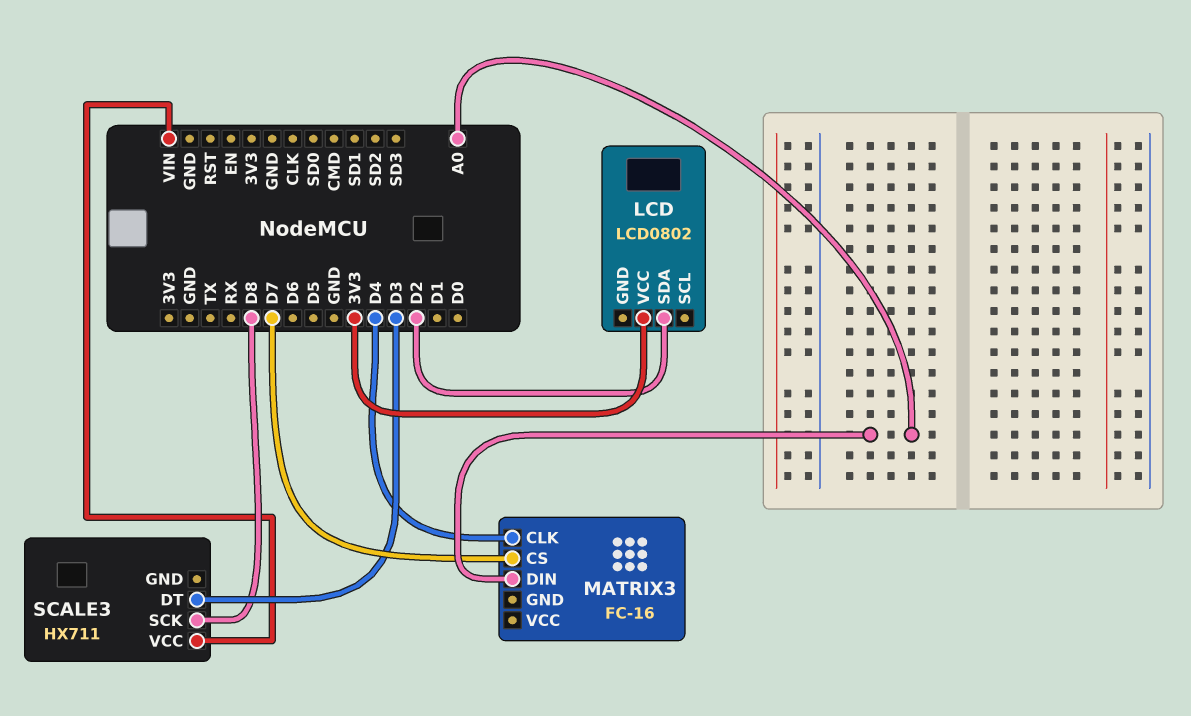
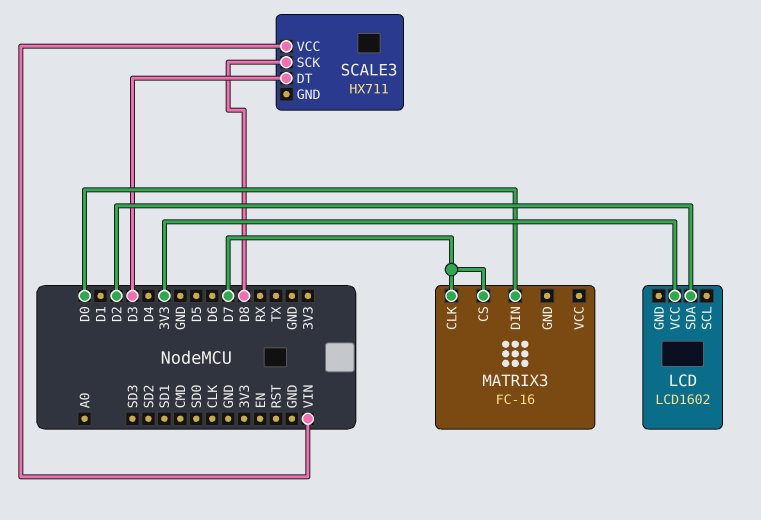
LCD: LCD0802 -> LCD1602
MATRIX3 pin CLK: D4 -> D7
MATRIX3 pin DIN: A0 -> D0

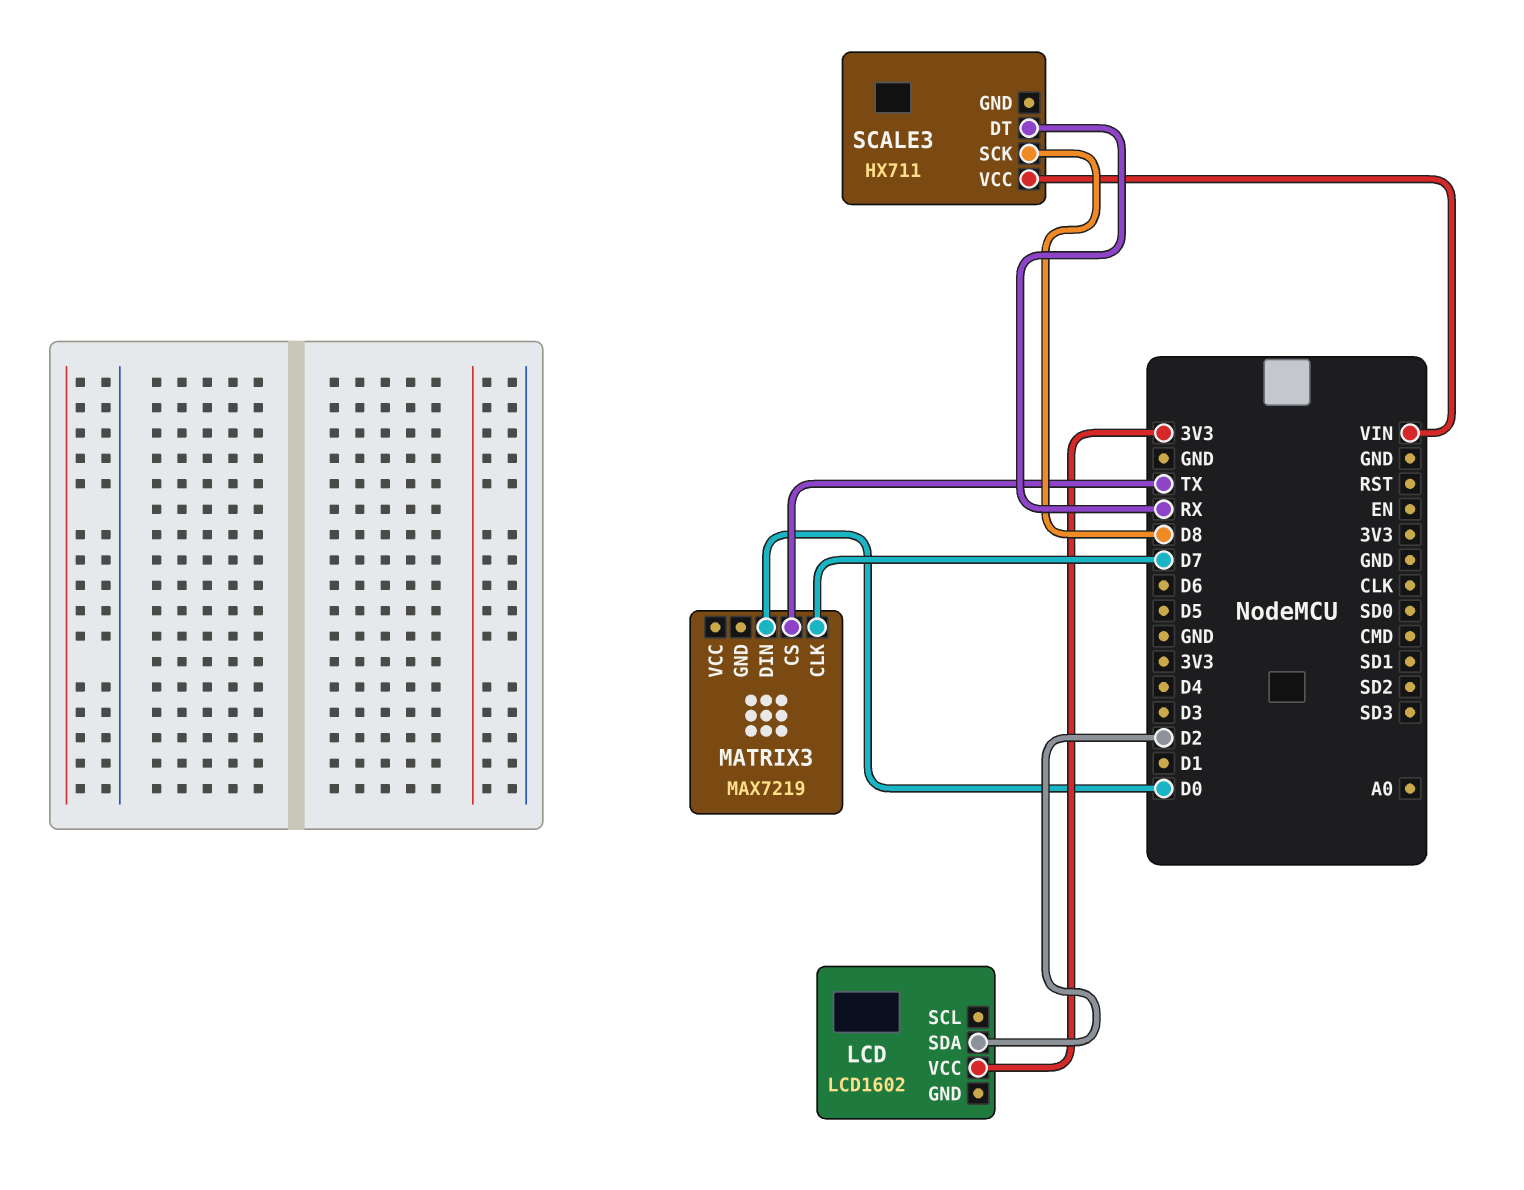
MATRIX3: FC-16 -> MAX7219
MATRIX3 pin CS: D7 -> TX
SCALE3 pin DT: D3 -> RX

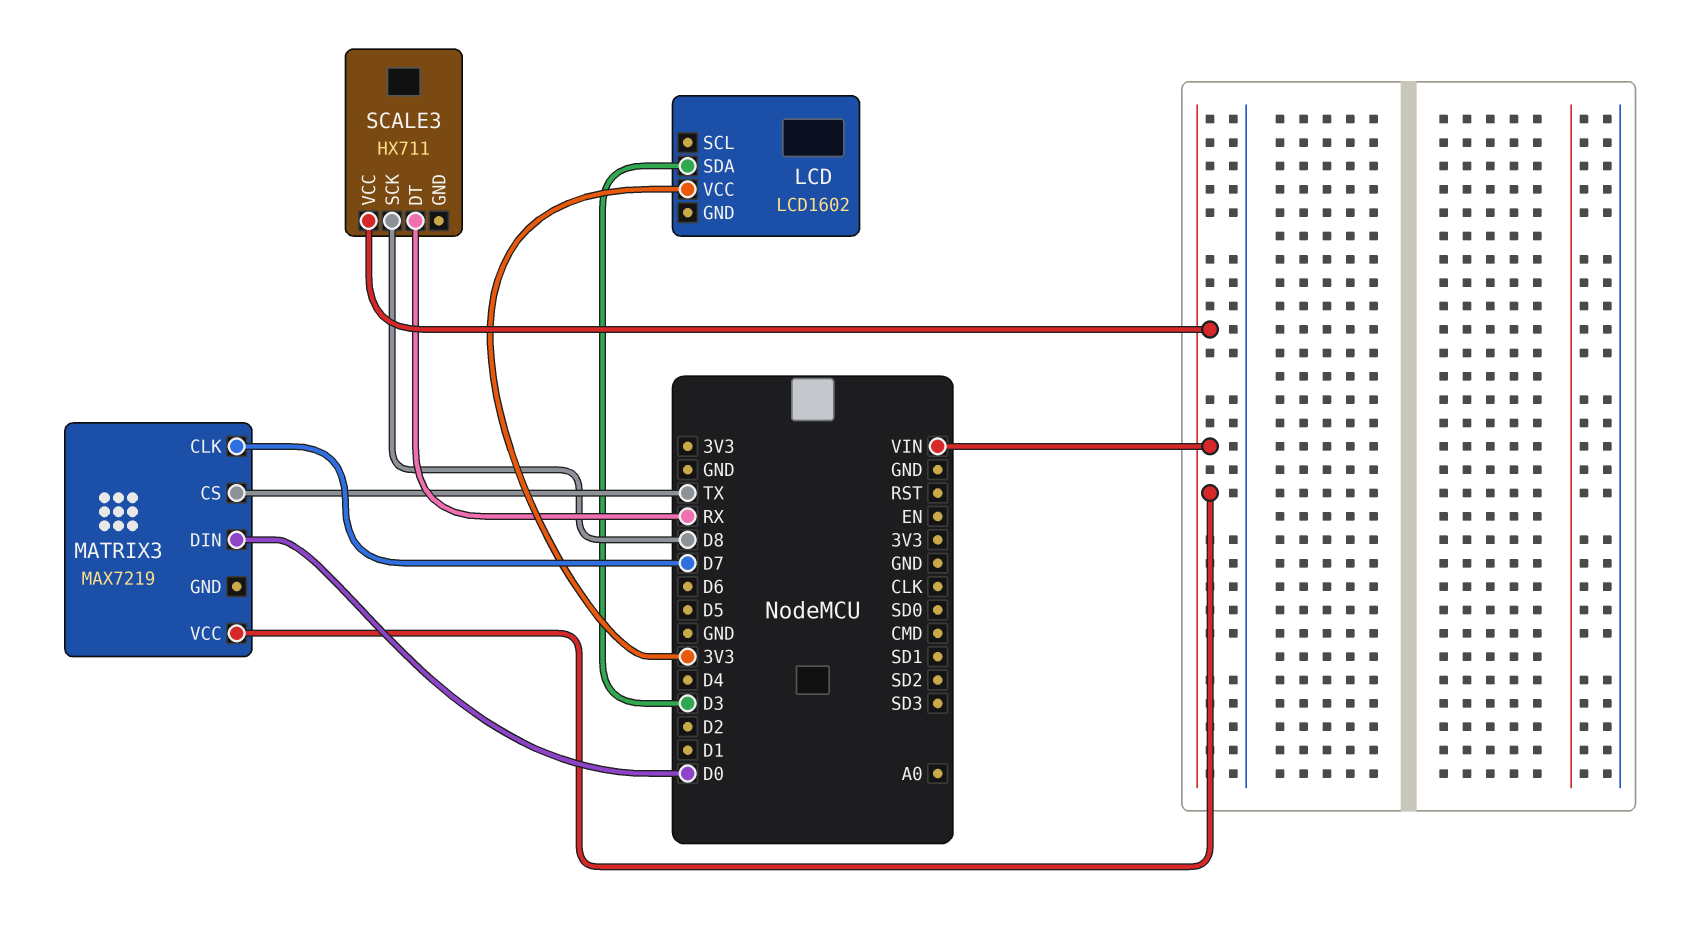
LCD pin SDA: D2 -> D3
MATRIX3 pin VCC: none -> VIN

